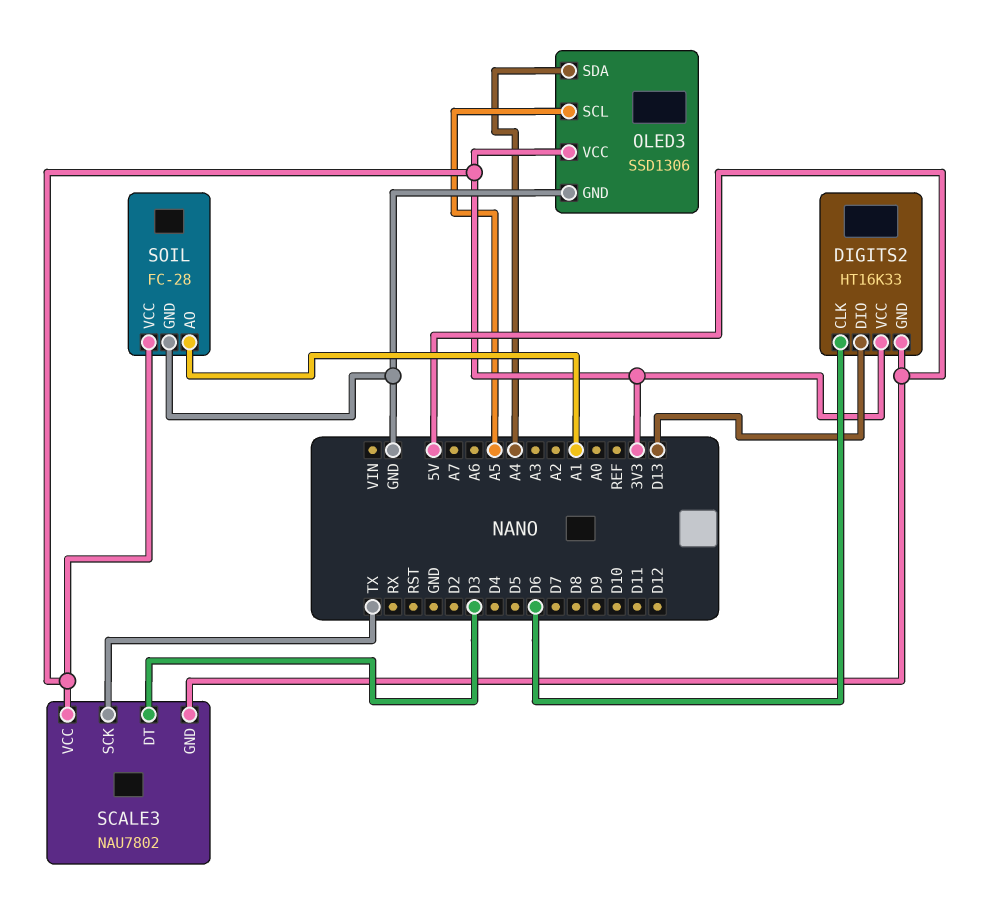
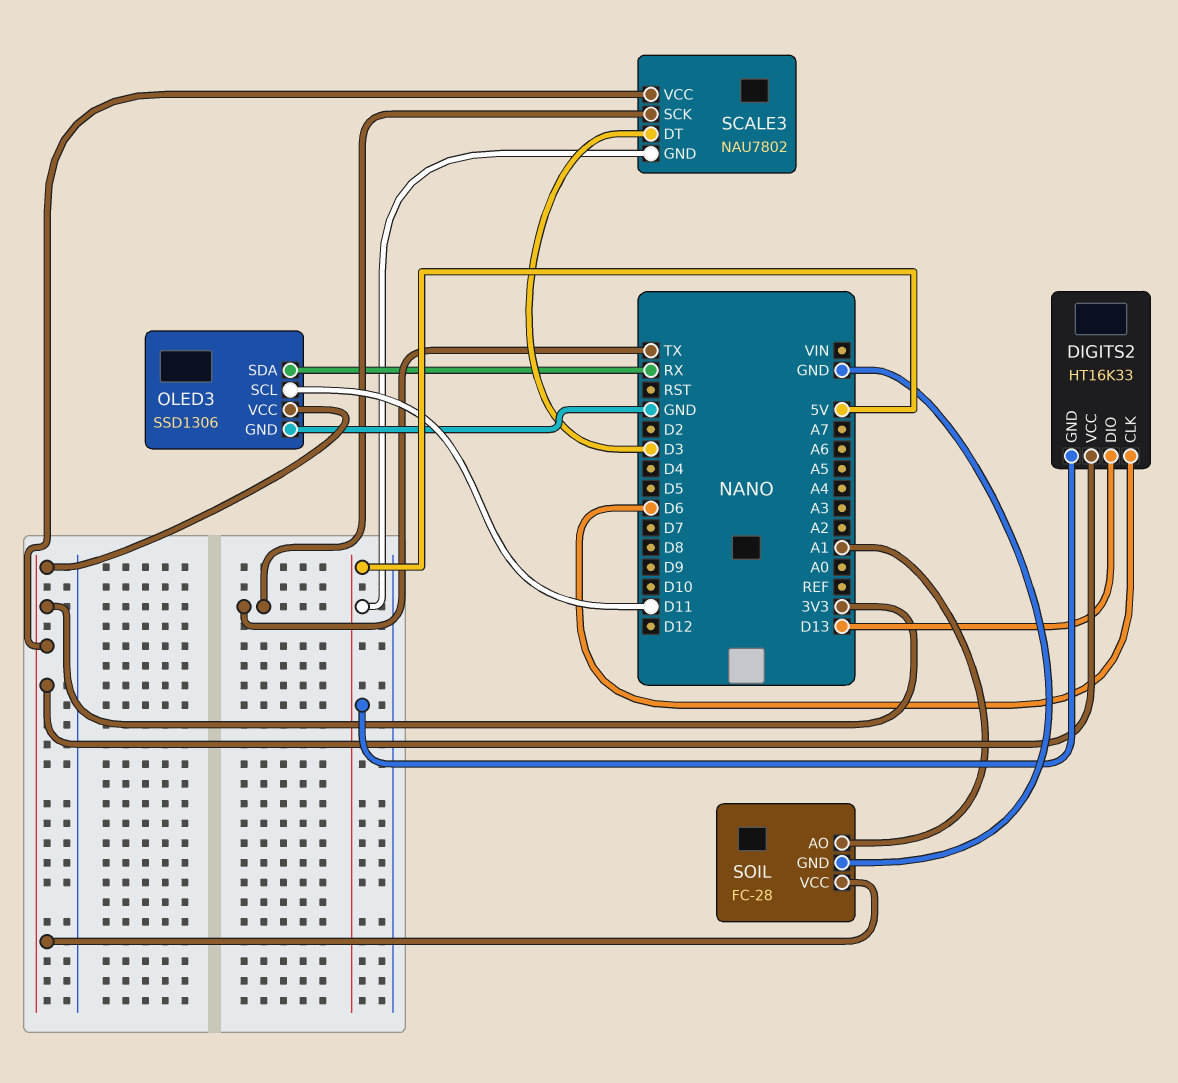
OLED3 pin SCL: A5 -> D11
OLED3 pin SDA: A4 -> RX

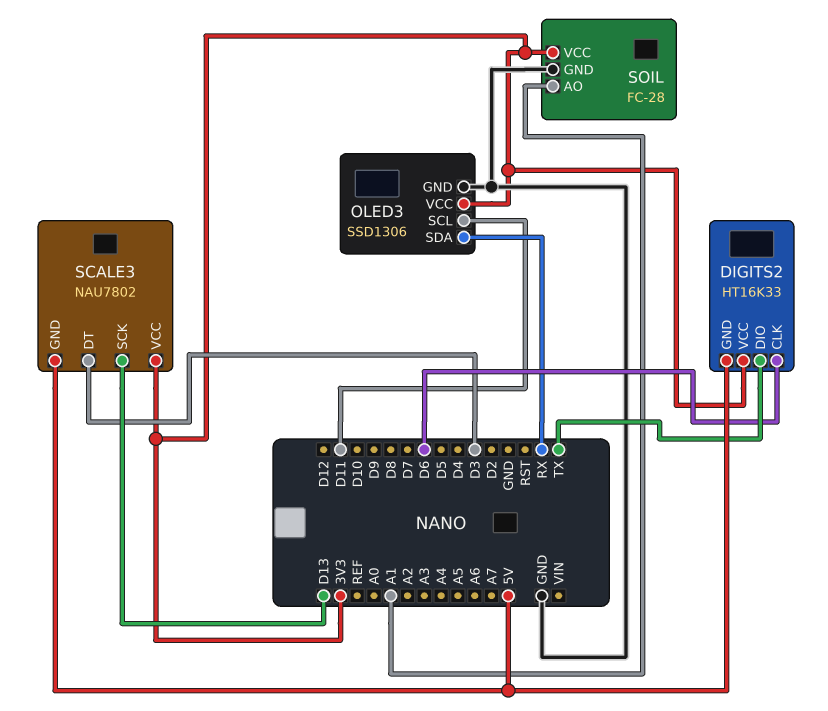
DIGITS2 pin DIO: D13 -> TX
SCALE3 pin SCK: TX -> D13

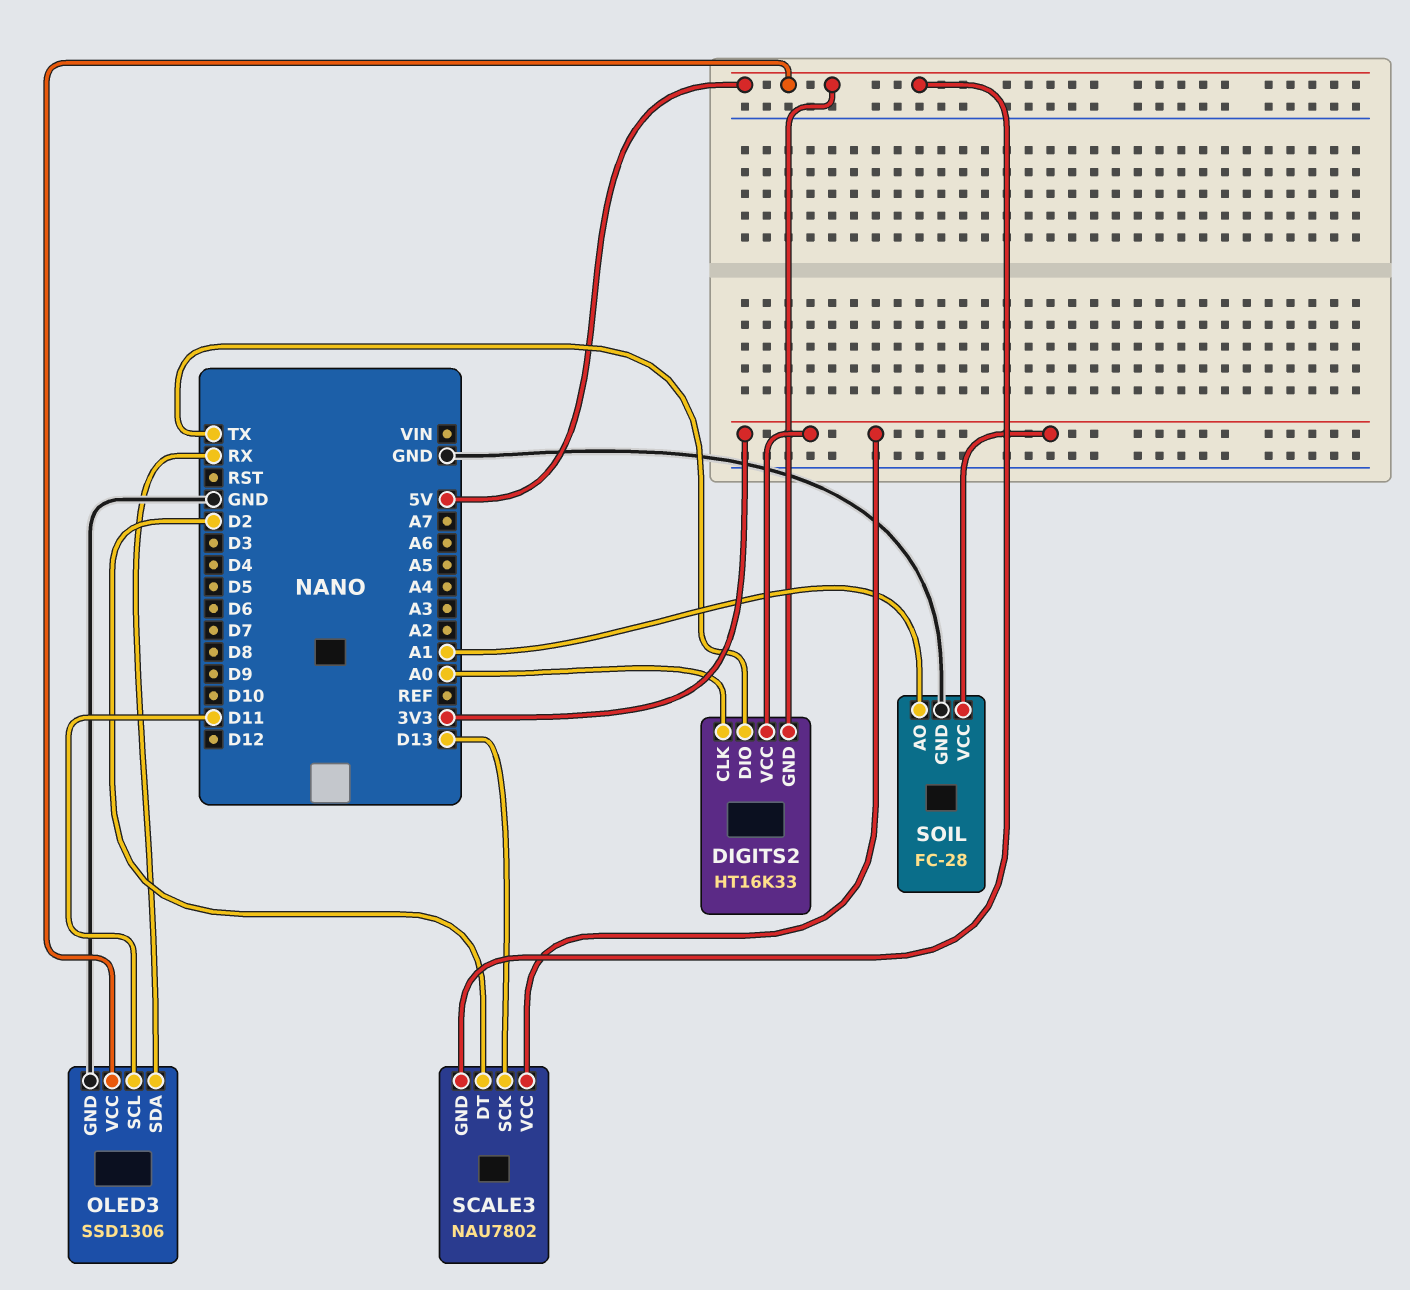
DIGITS2 pin CLK: D6 -> A0
OLED3 pin VCC: 3V3 -> 5V
SCALE3 pin DT: D3 -> D2

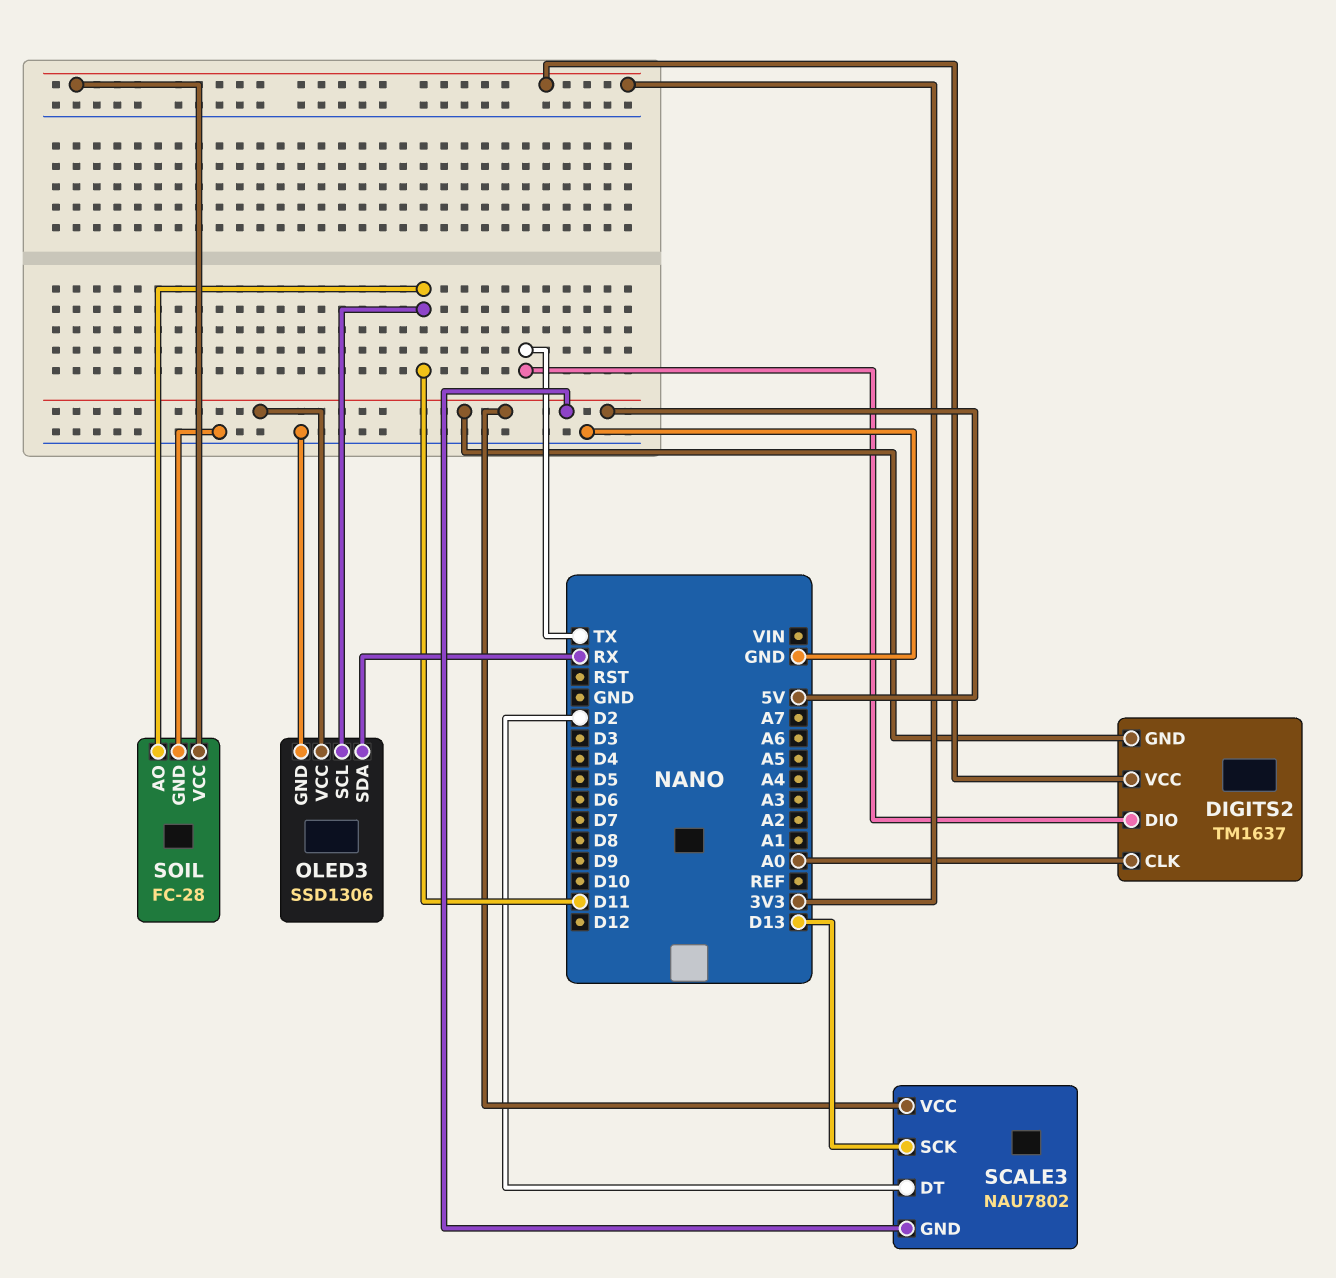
DIGITS2: HT16K33 -> TM1637
SCALE3 pin VCC: 3V3 -> 5V
SOIL pin AO: A1 -> D11

